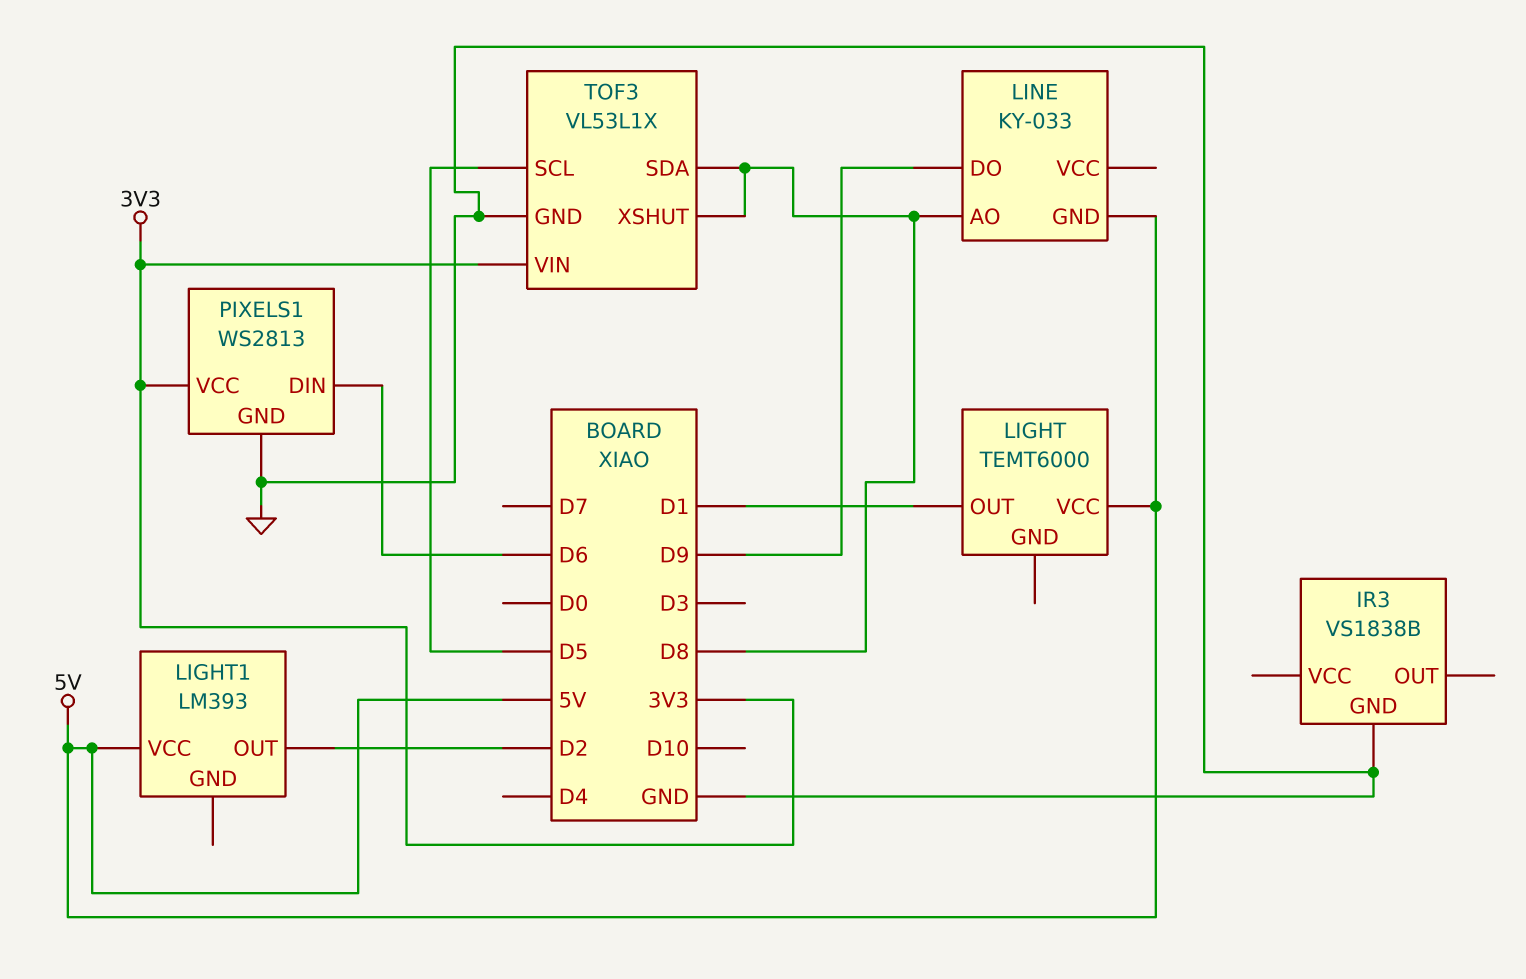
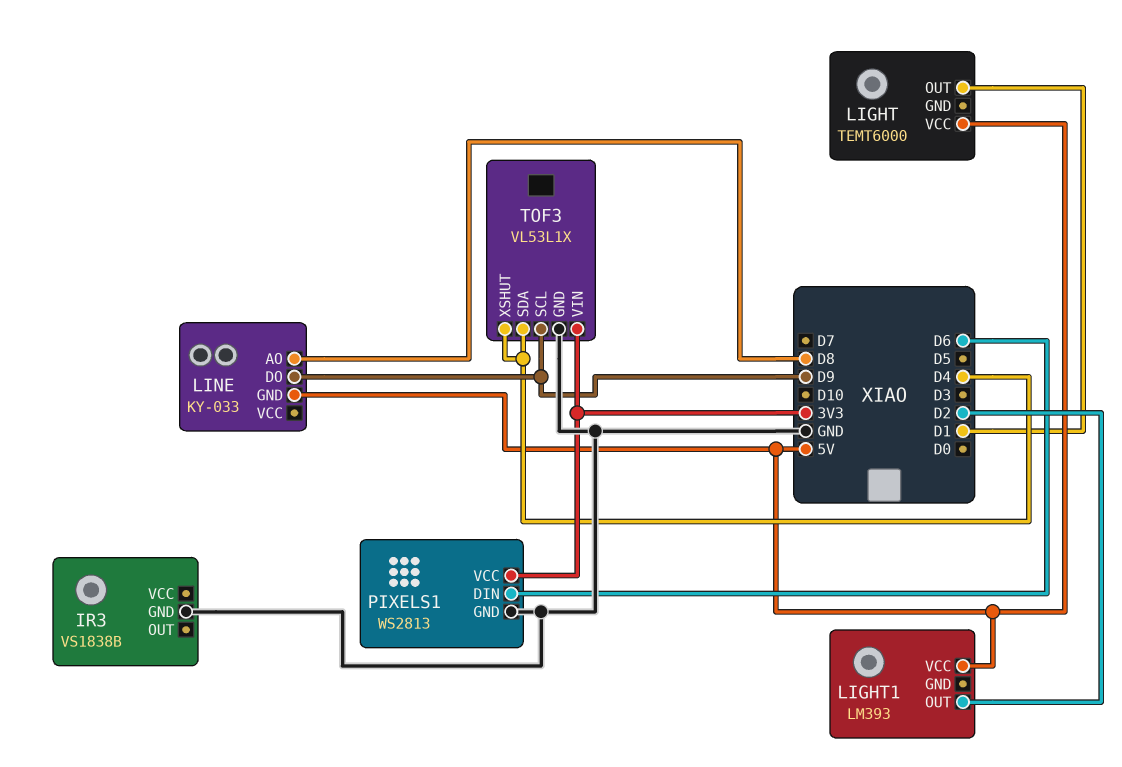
TOF3 pin SCL: D5 -> D9
TOF3 pin SDA: D8 -> D4
TOF3 pin XSHUT: D8 -> D4

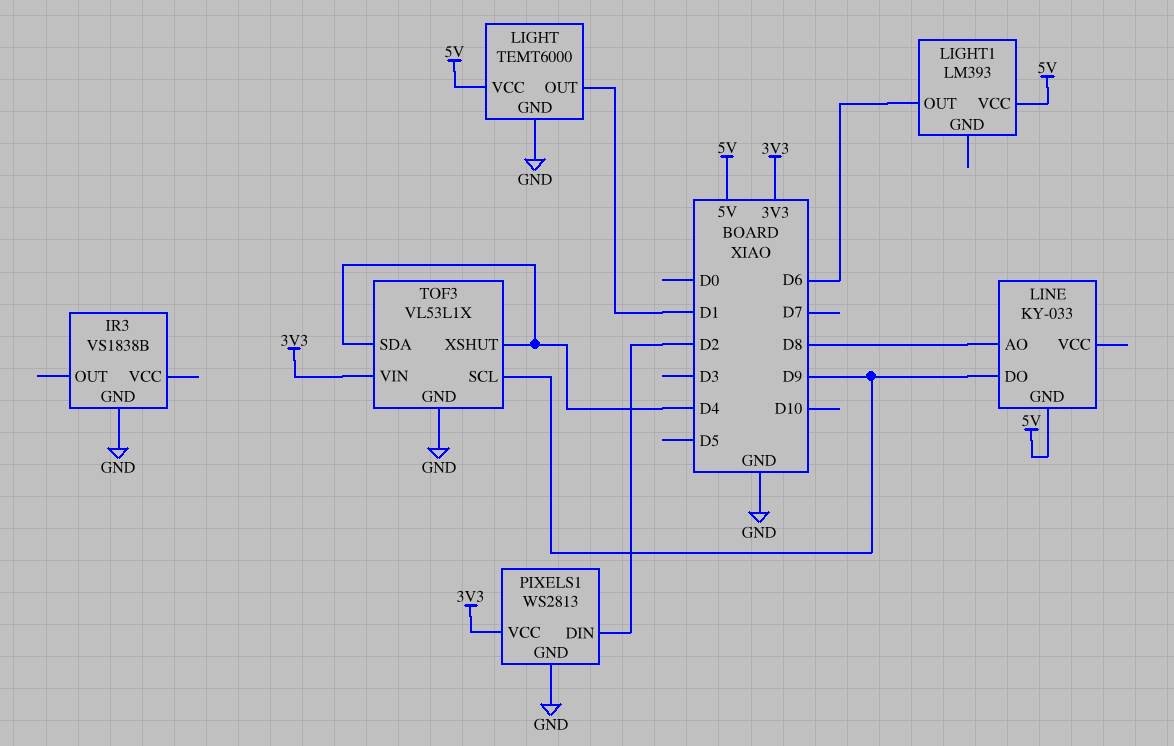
LIGHT pin GND: none -> GND
LIGHT1 pin OUT: D2 -> D6
PIXELS1 pin DIN: D6 -> D2

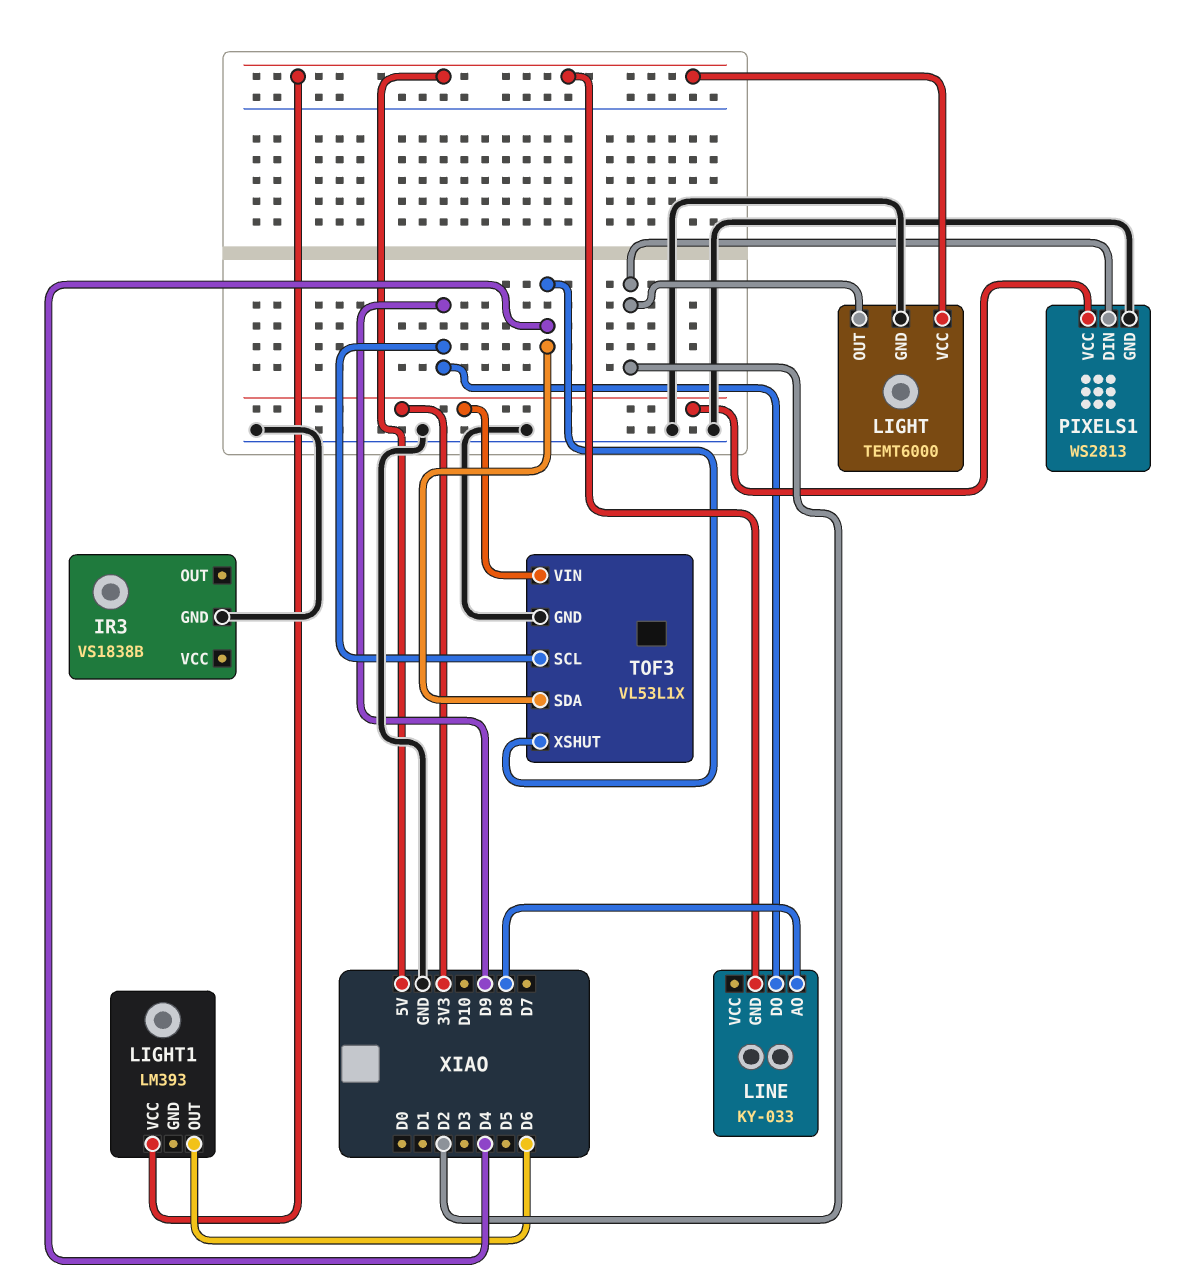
LIGHT pin OUT: D1 -> D2

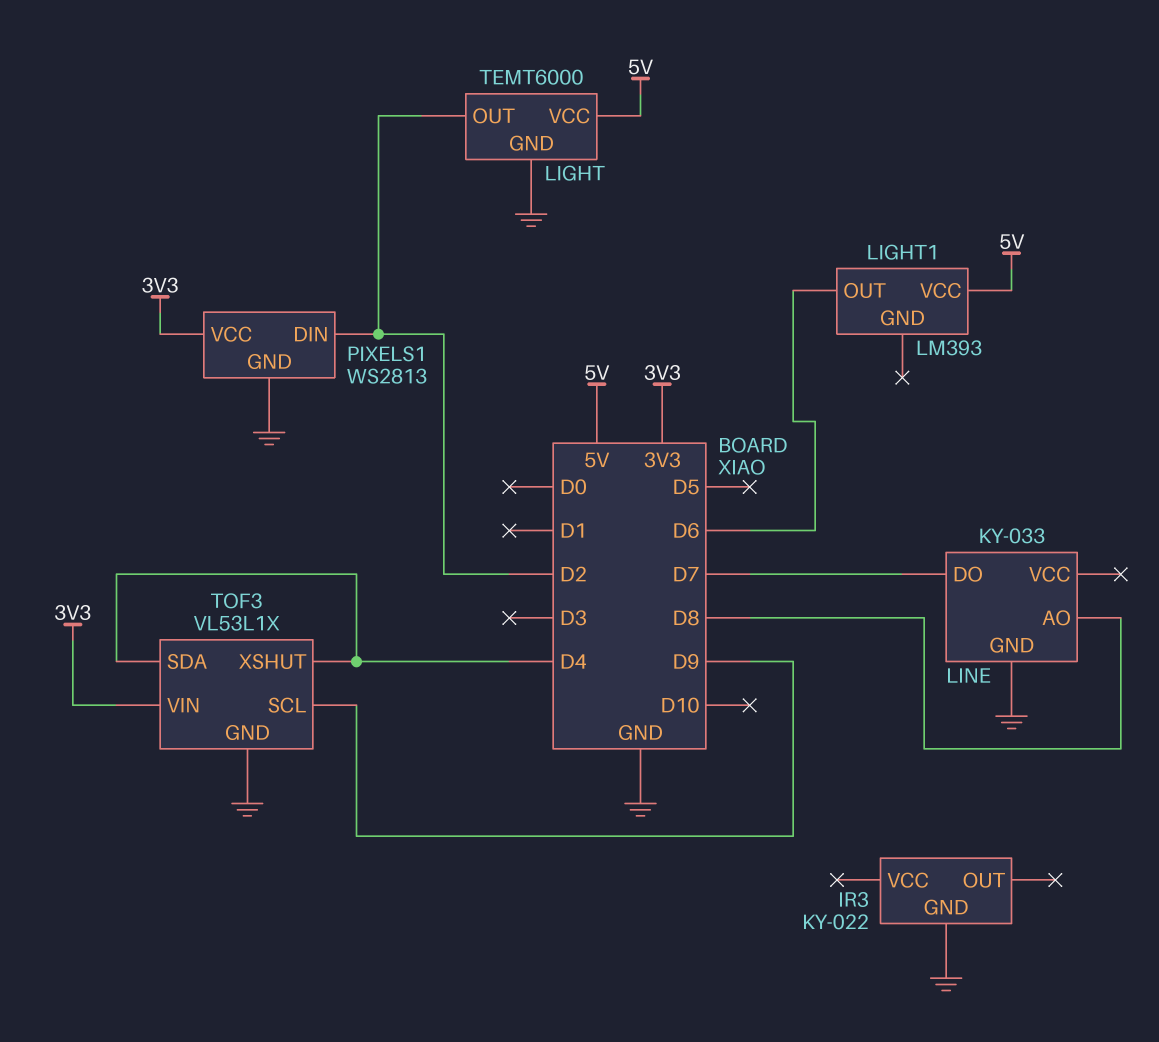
IR3: VS1838B -> KY-022
LINE pin DO: D9 -> D7
LINE pin GND: 5V -> GND

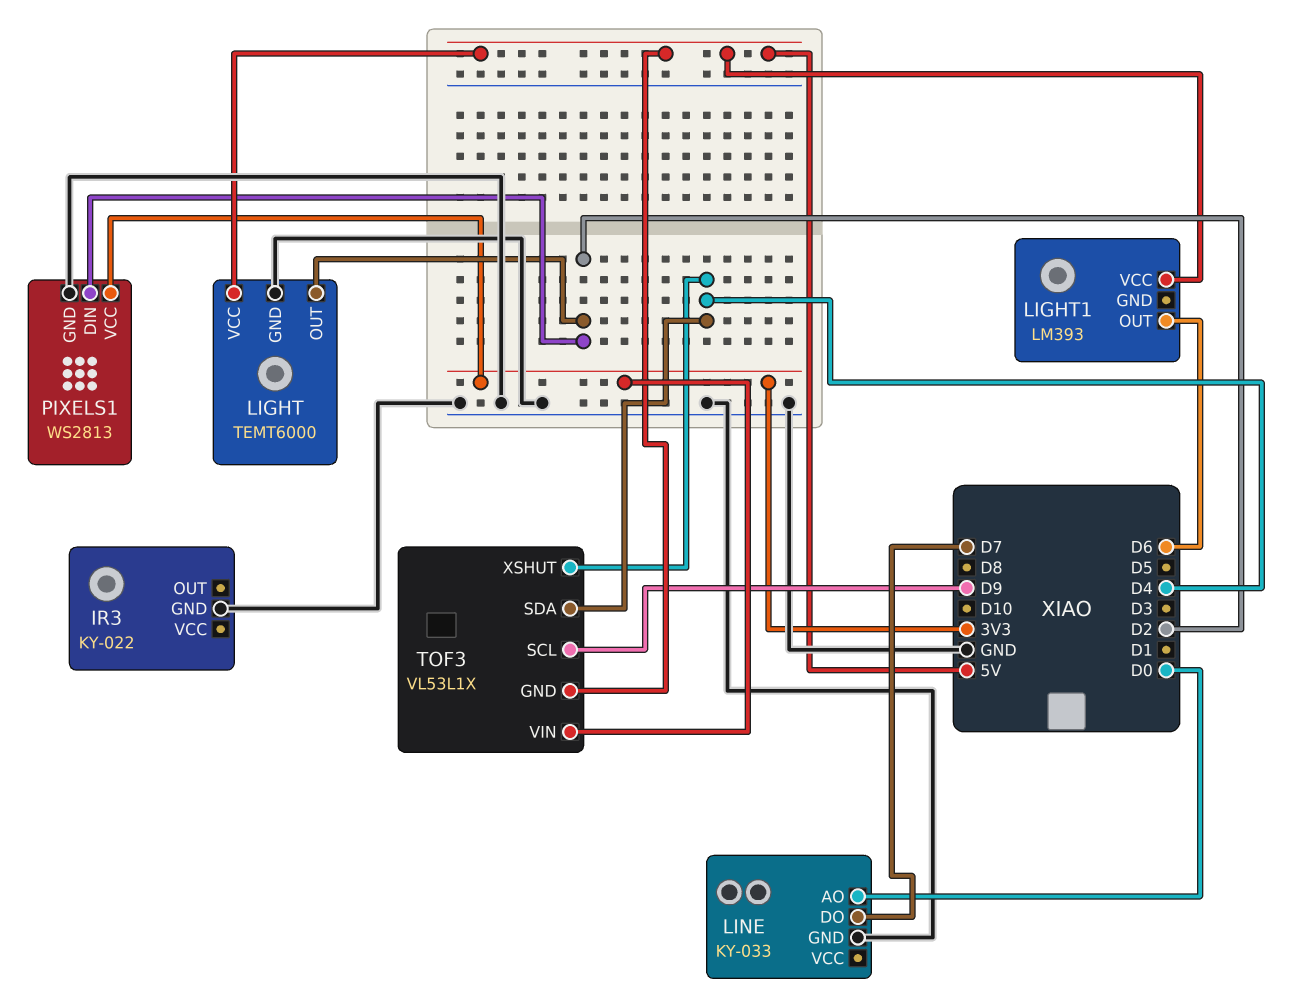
LINE pin AO: D8 -> D0
TOF3 pin GND: GND -> 5V

